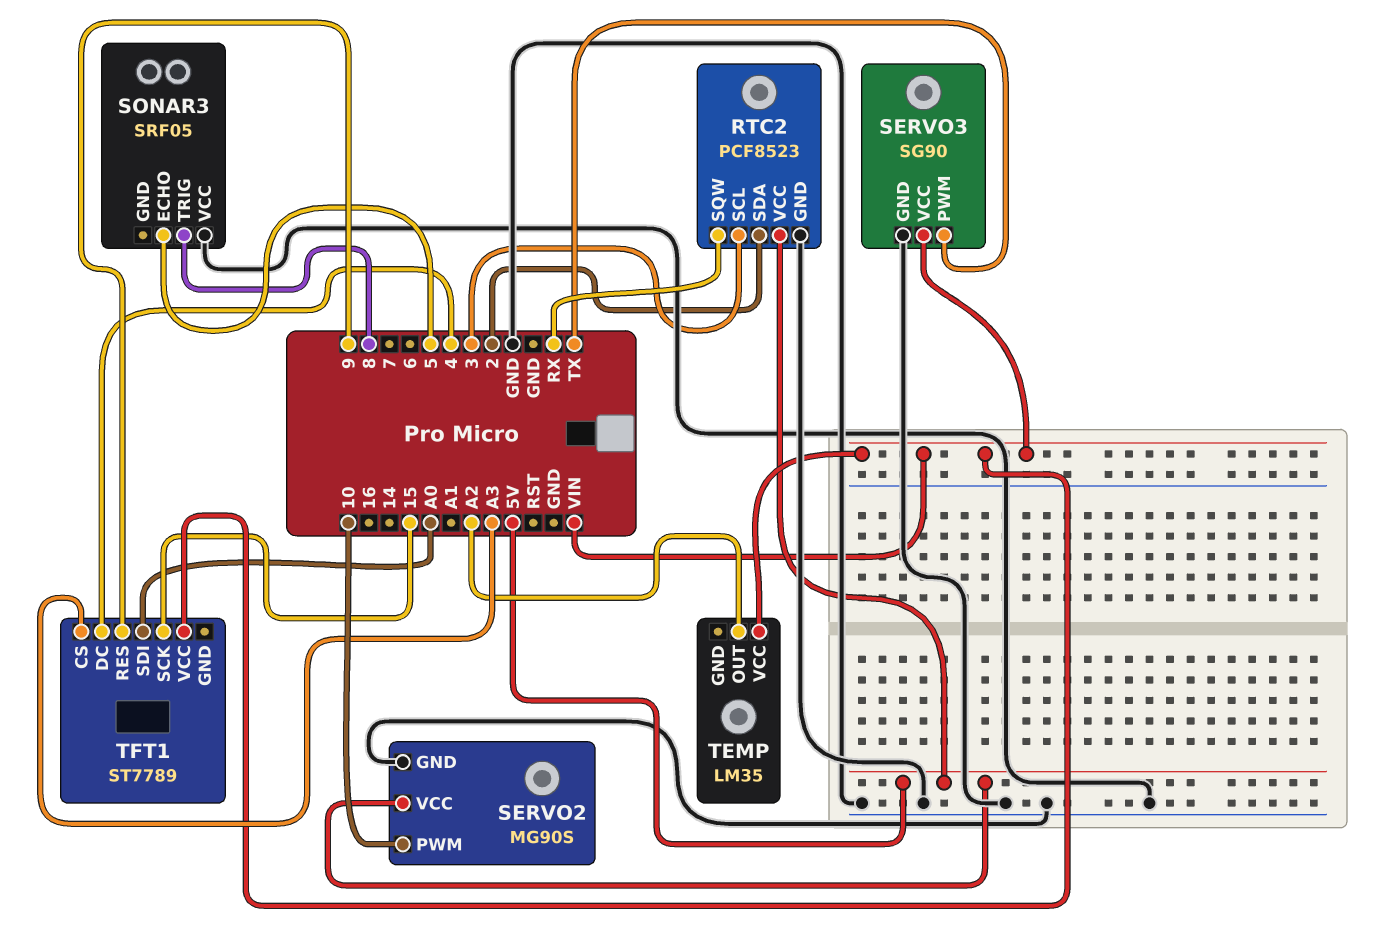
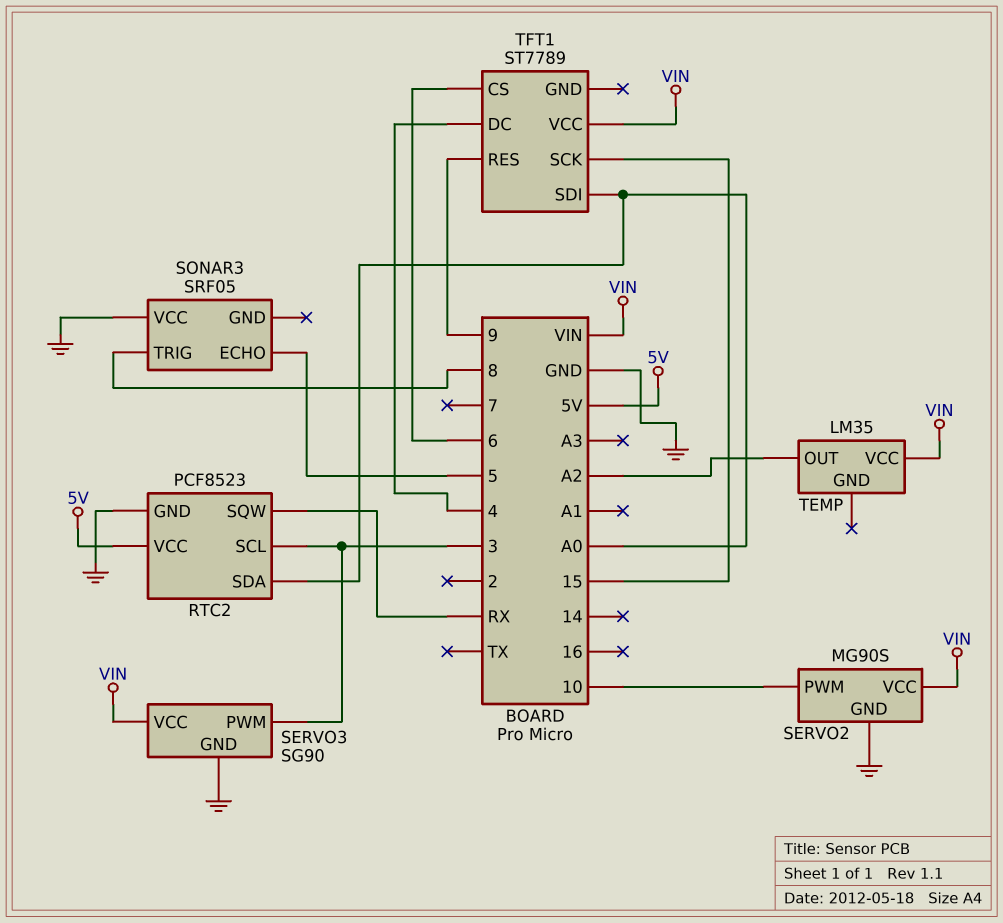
RTC2 pin SDA: 2 -> A0
SERVO2 pin VCC: 5V -> VIN
SERVO3 pin PWM: TX -> 3
TFT1 pin CS: A3 -> 6

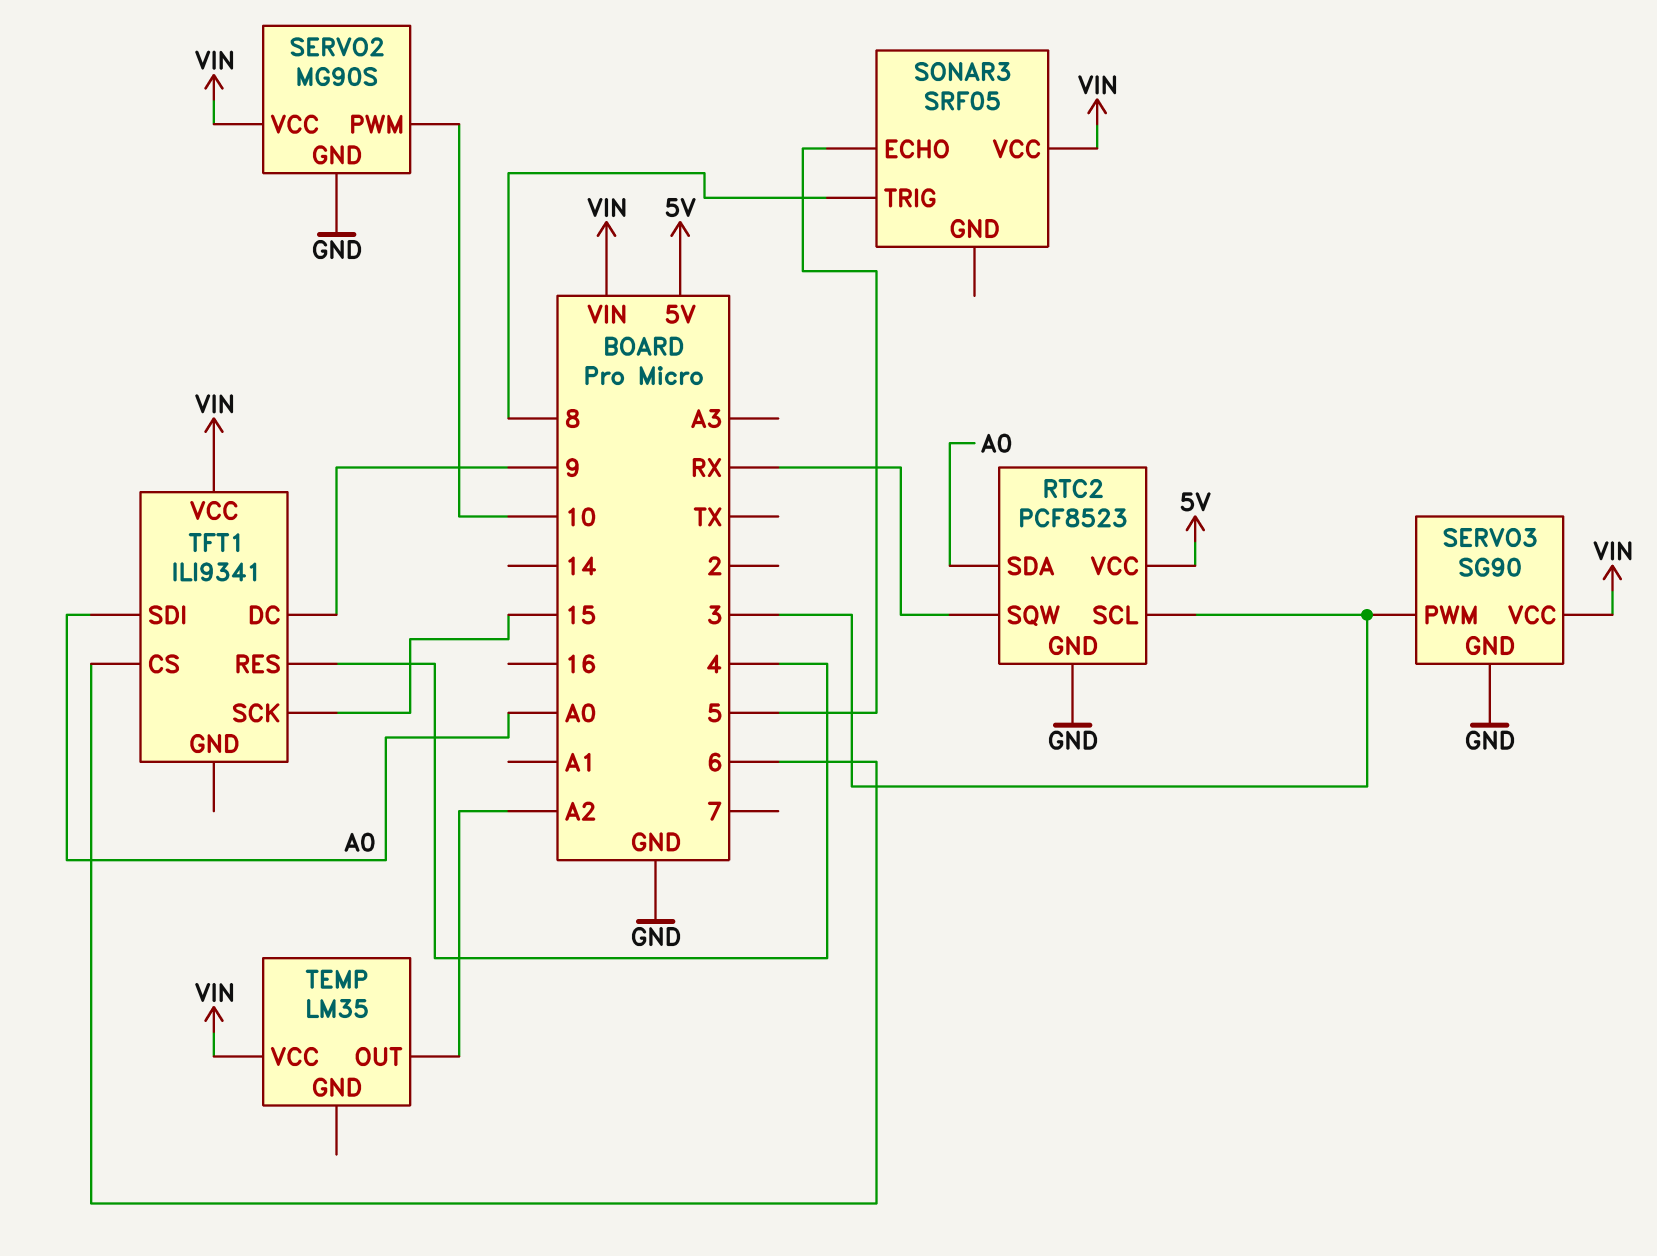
SONAR3 pin VCC: GND -> VIN
TFT1: ST7789 -> ILI9341
TFT1 pin DC: 4 -> 9
TFT1 pin RES: 9 -> 4

